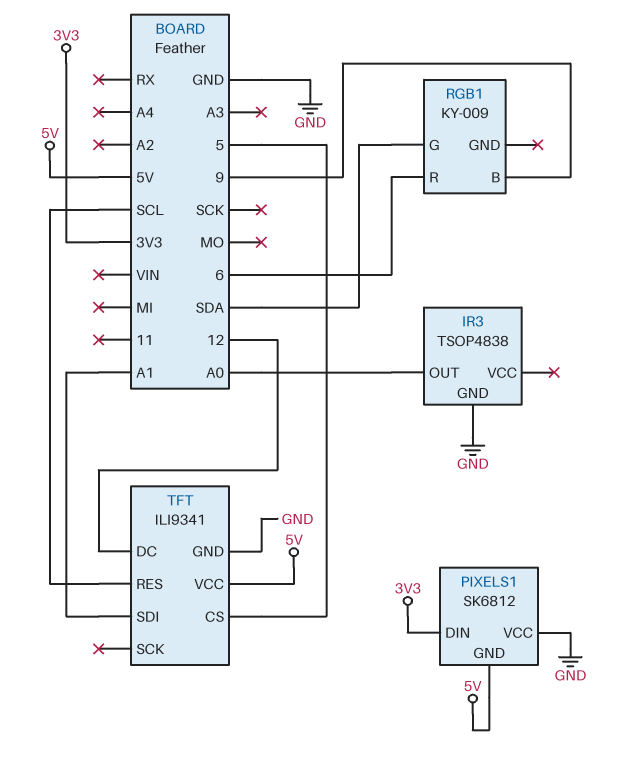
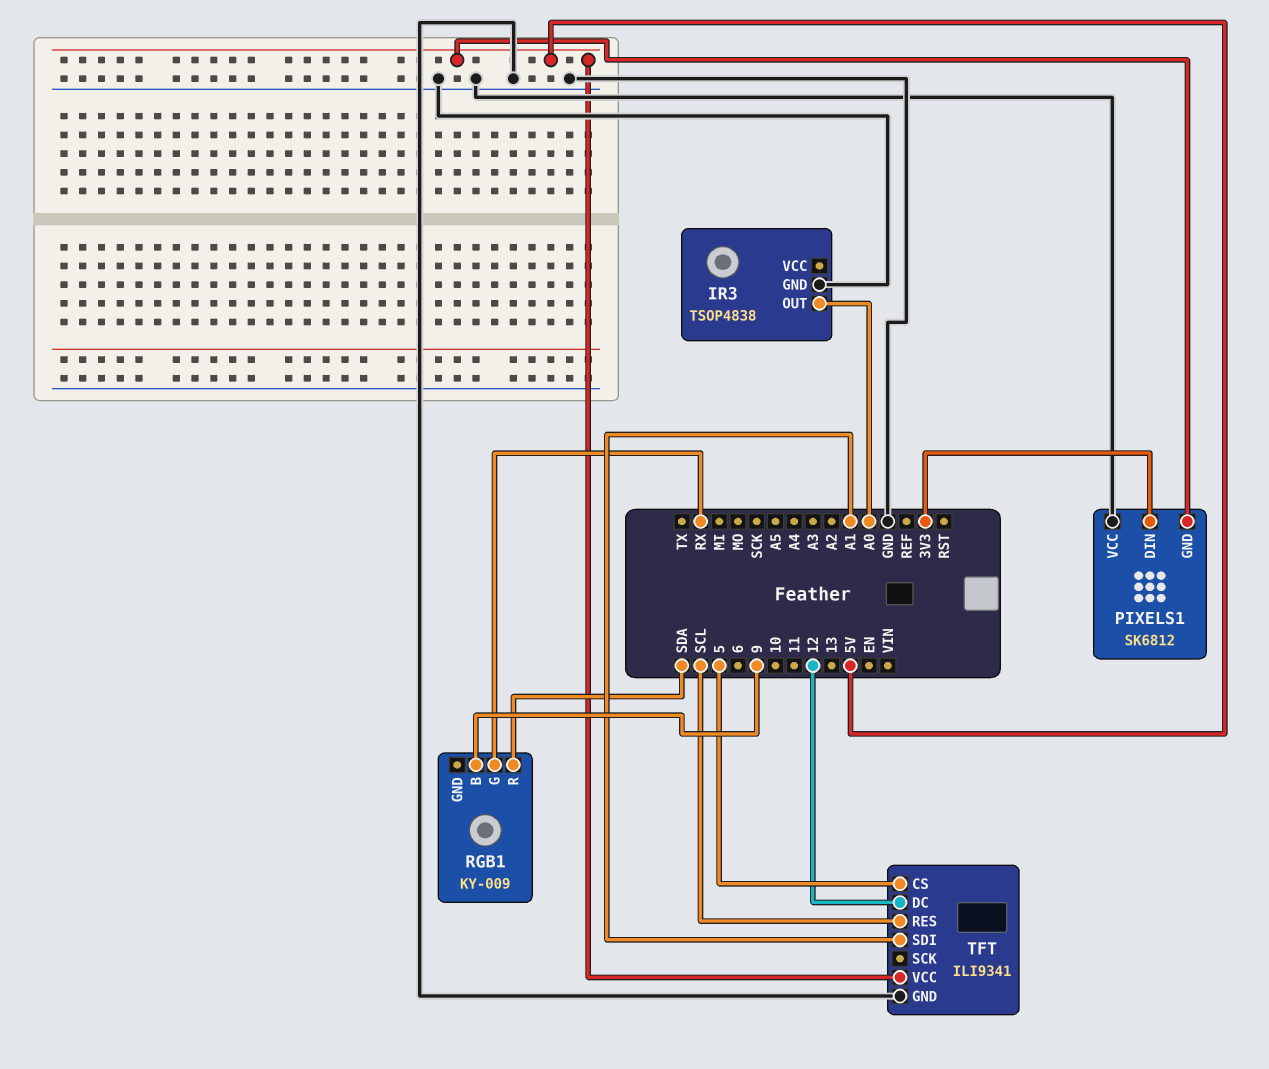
RGB1 pin G: SDA -> RX
RGB1 pin R: 6 -> SDA

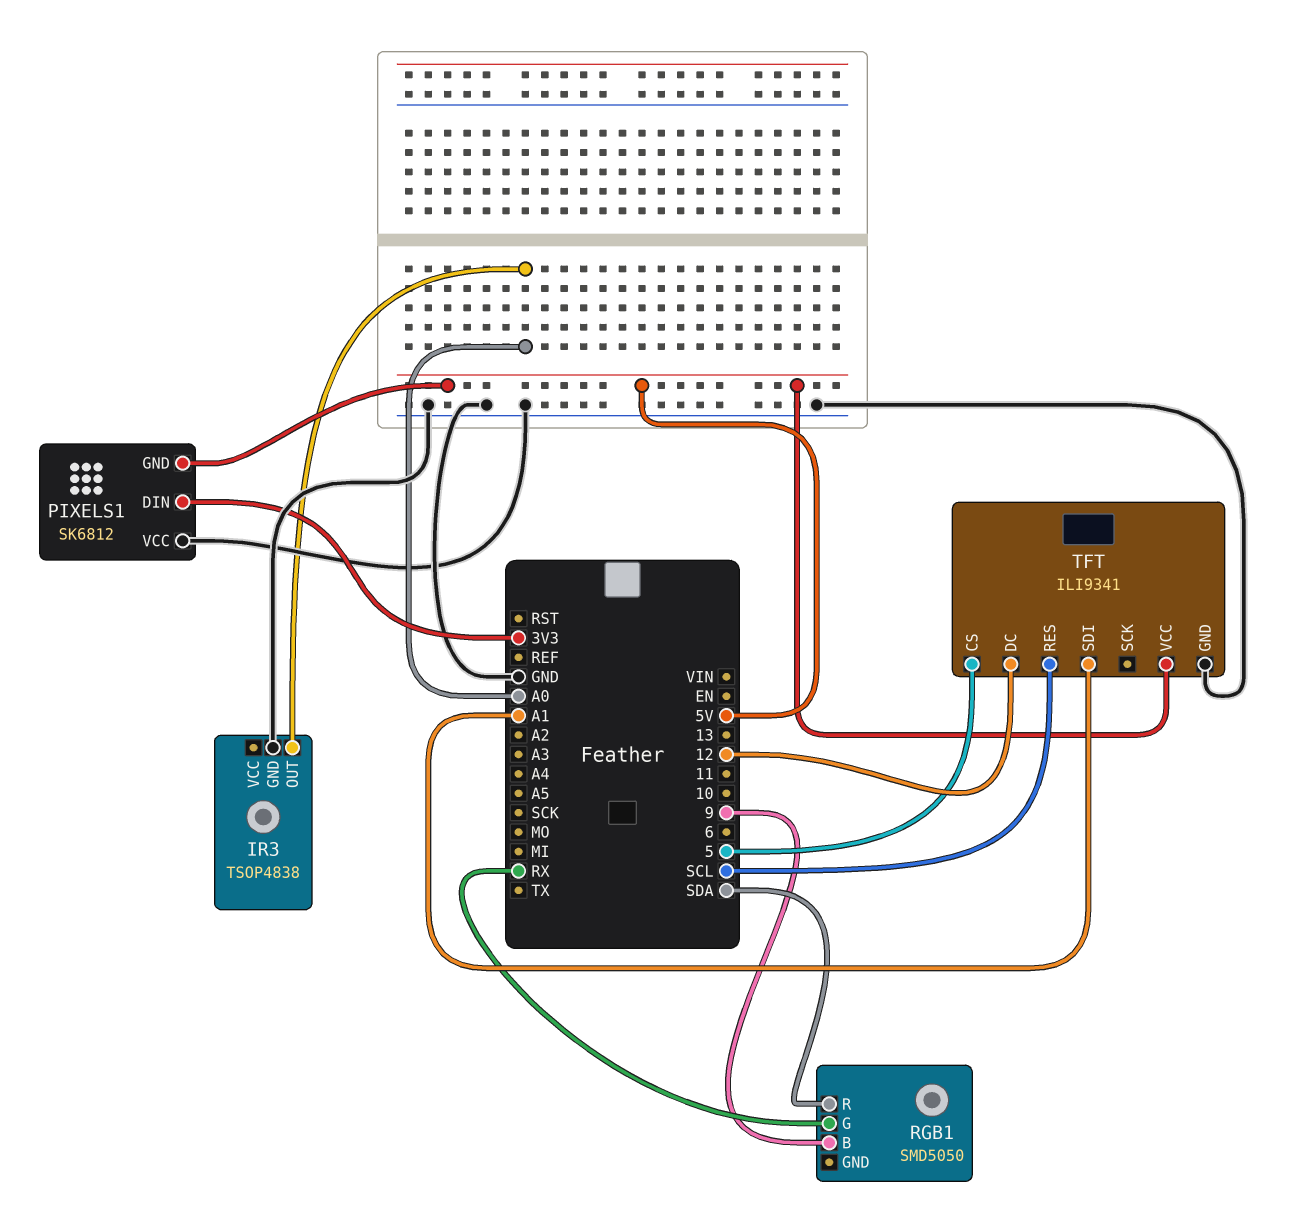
RGB1: KY-009 -> SMD5050

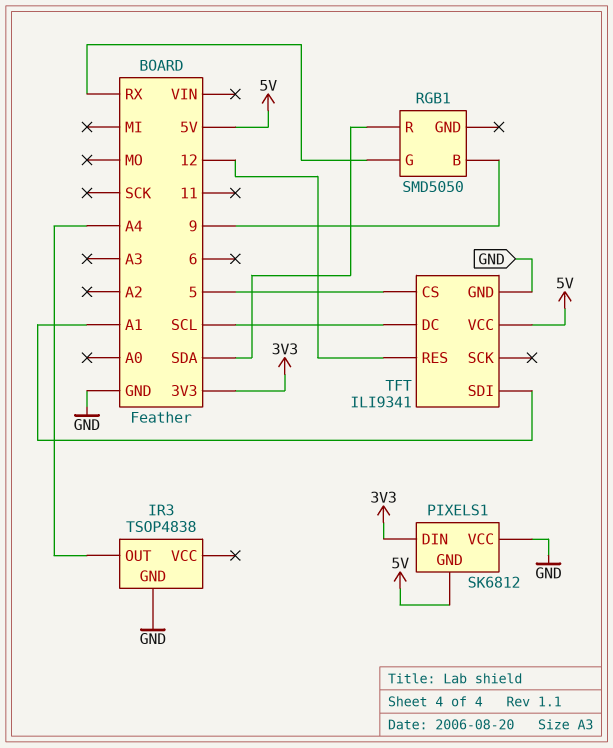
IR3 pin OUT: A0 -> A4
TFT pin DC: 12 -> SCL
TFT pin RES: SCL -> 12

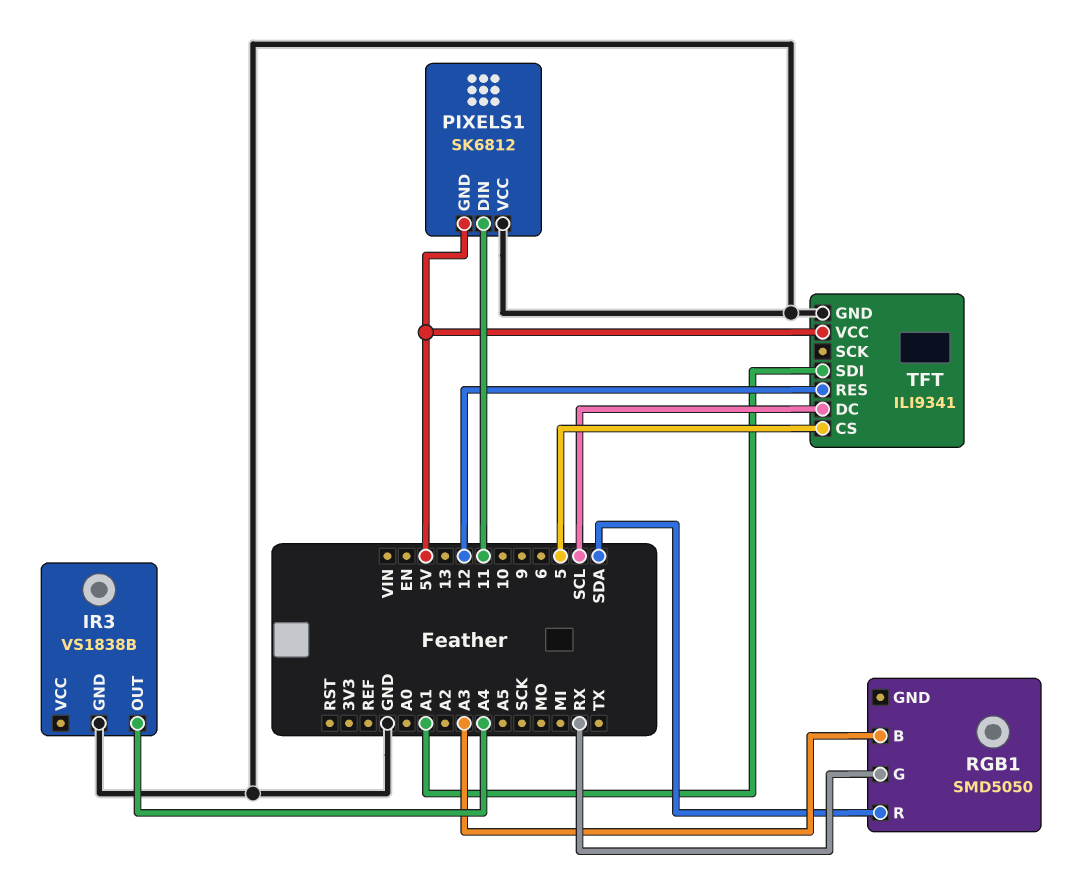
IR3: TSOP4838 -> VS1838B
PIXELS1 pin DIN: 3V3 -> 11
RGB1 pin B: 9 -> A3

